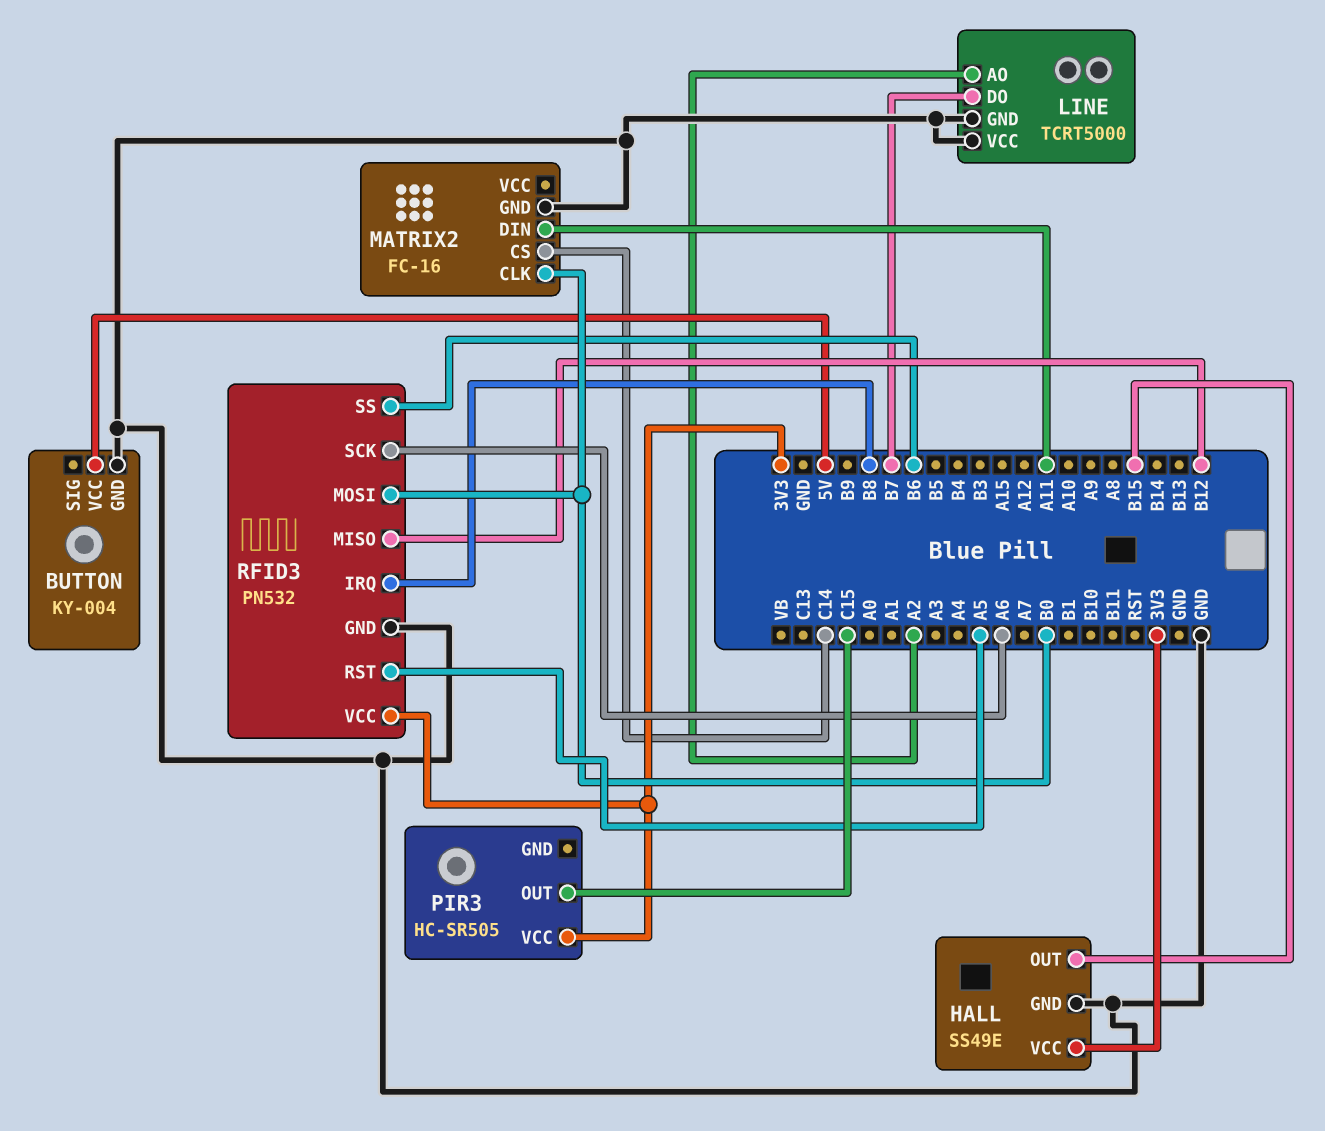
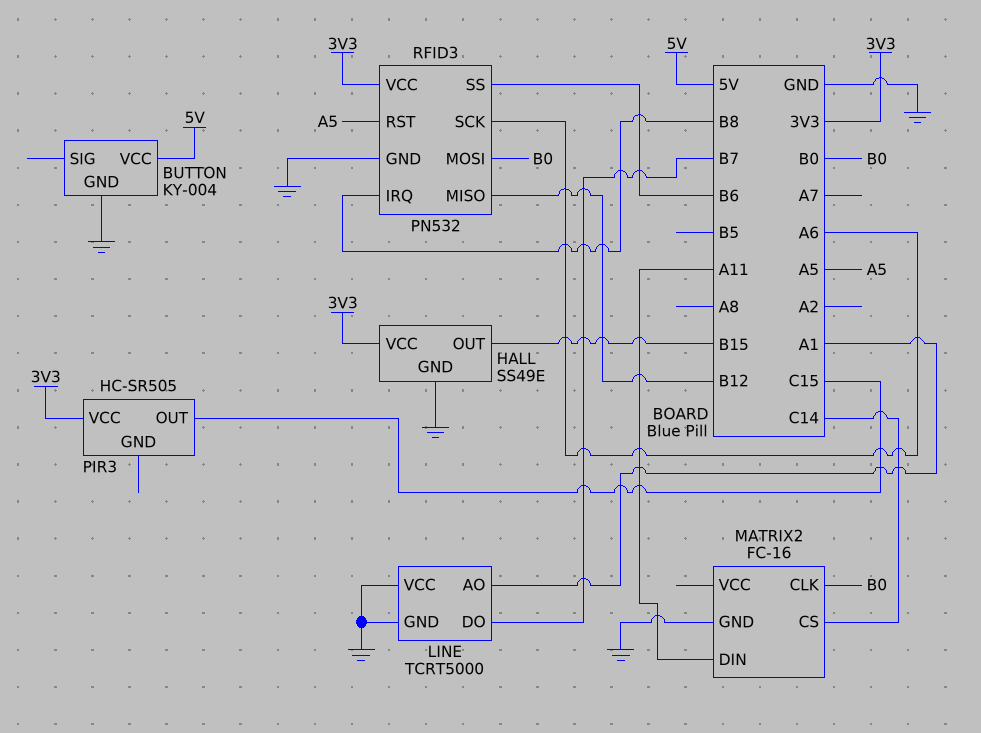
LINE pin AO: A2 -> A1

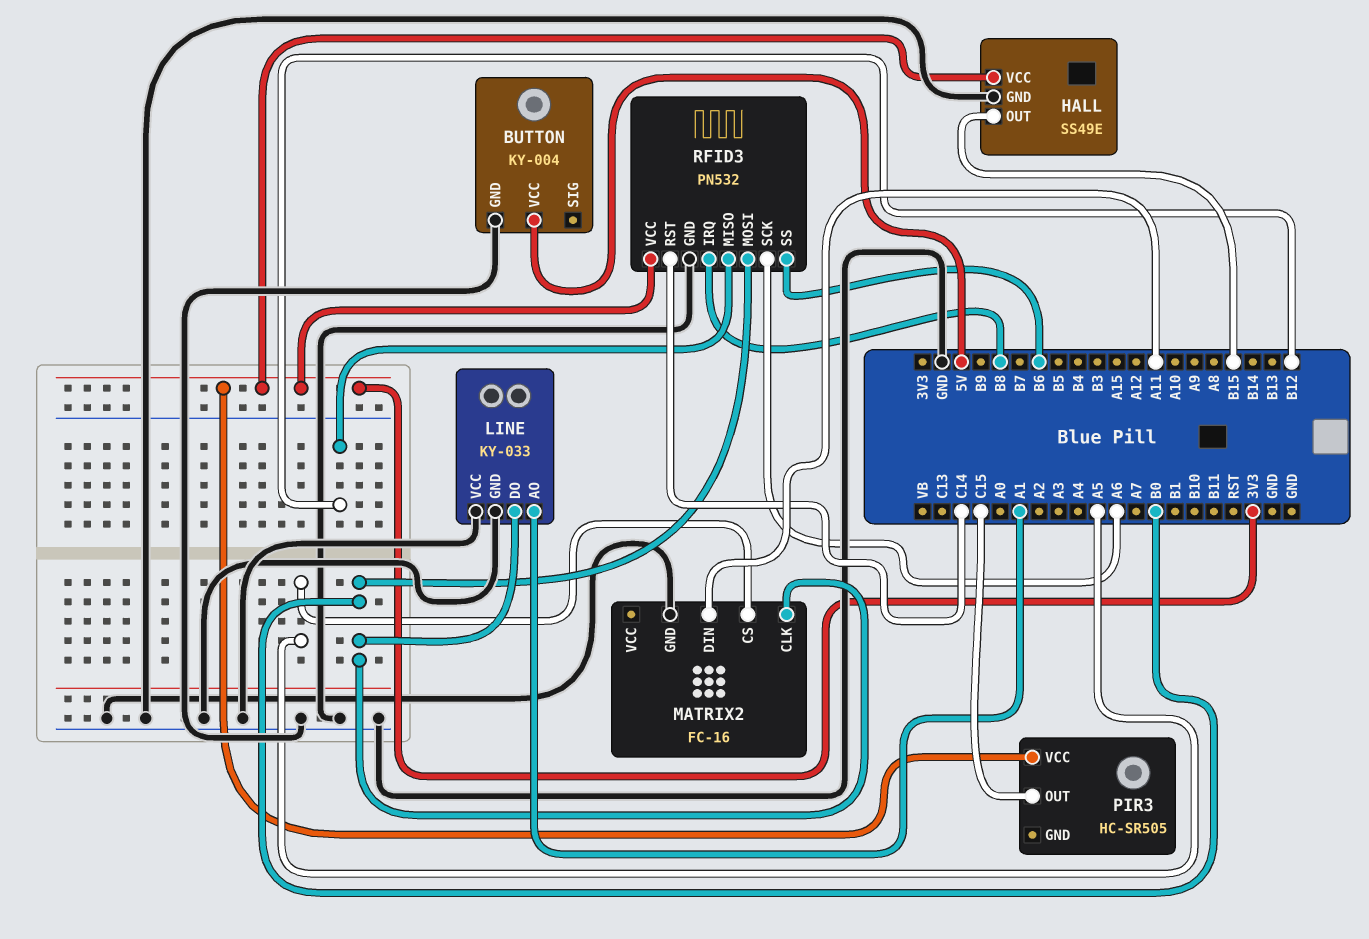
LINE: TCRT5000 -> KY-033
LINE pin DO: B7 -> B0
MATRIX2 pin CS: C14 -> A5
RFID3 pin RST: A5 -> C14

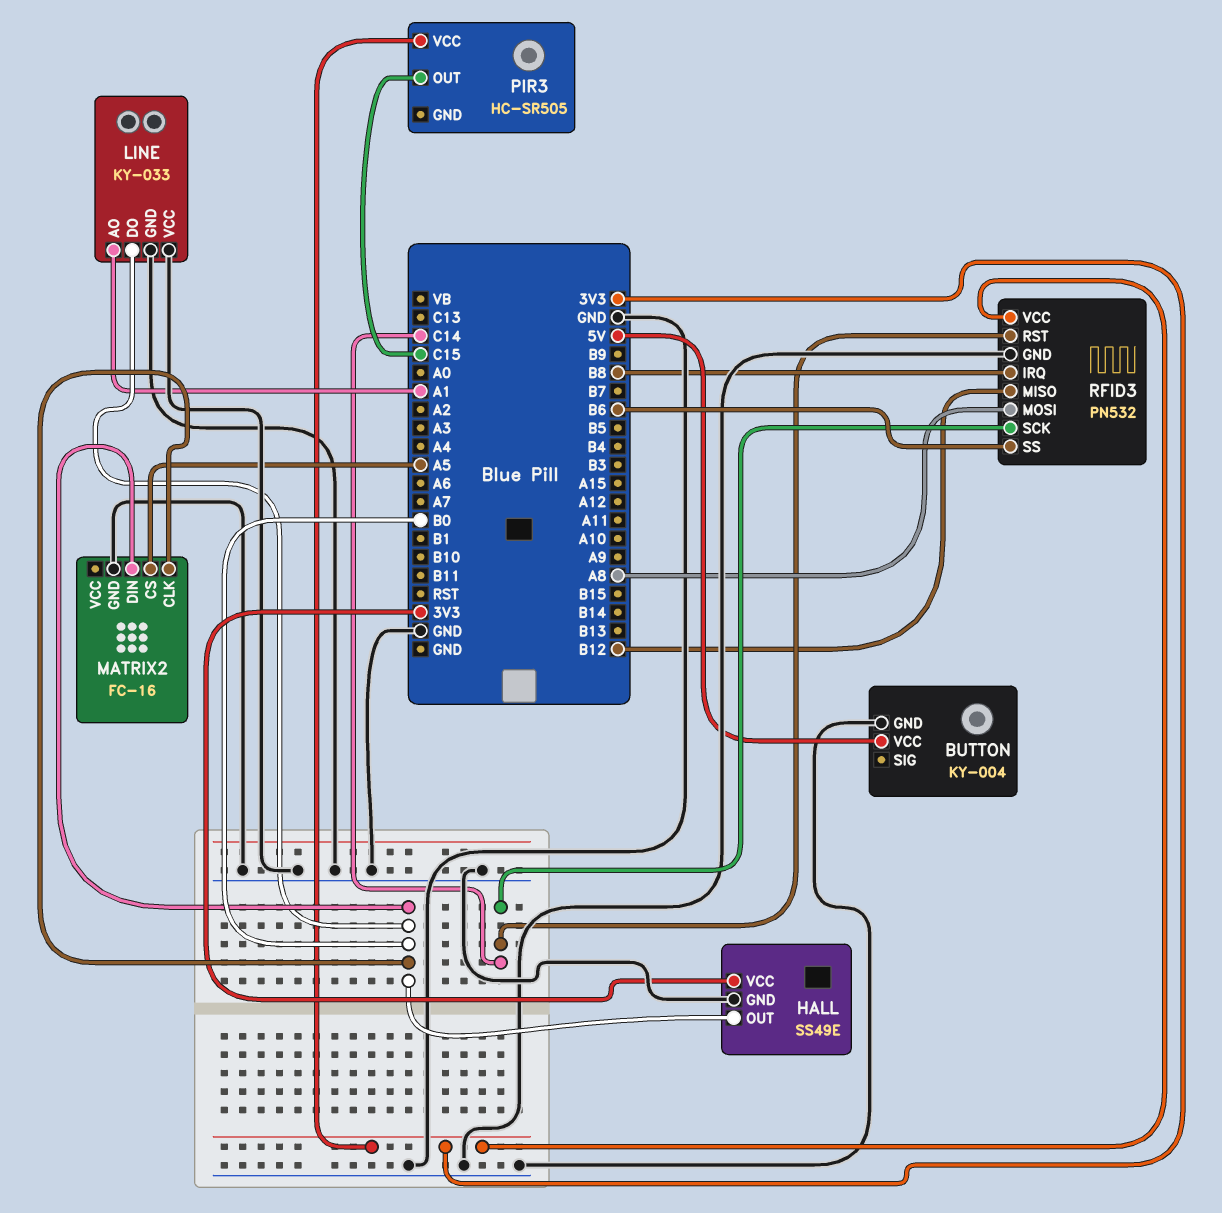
HALL pin OUT: B15 -> B0
MATRIX2 pin DIN: A11 -> B0
RFID3 pin MOSI: B0 -> A8
RFID3 pin SCK: A6 -> C14

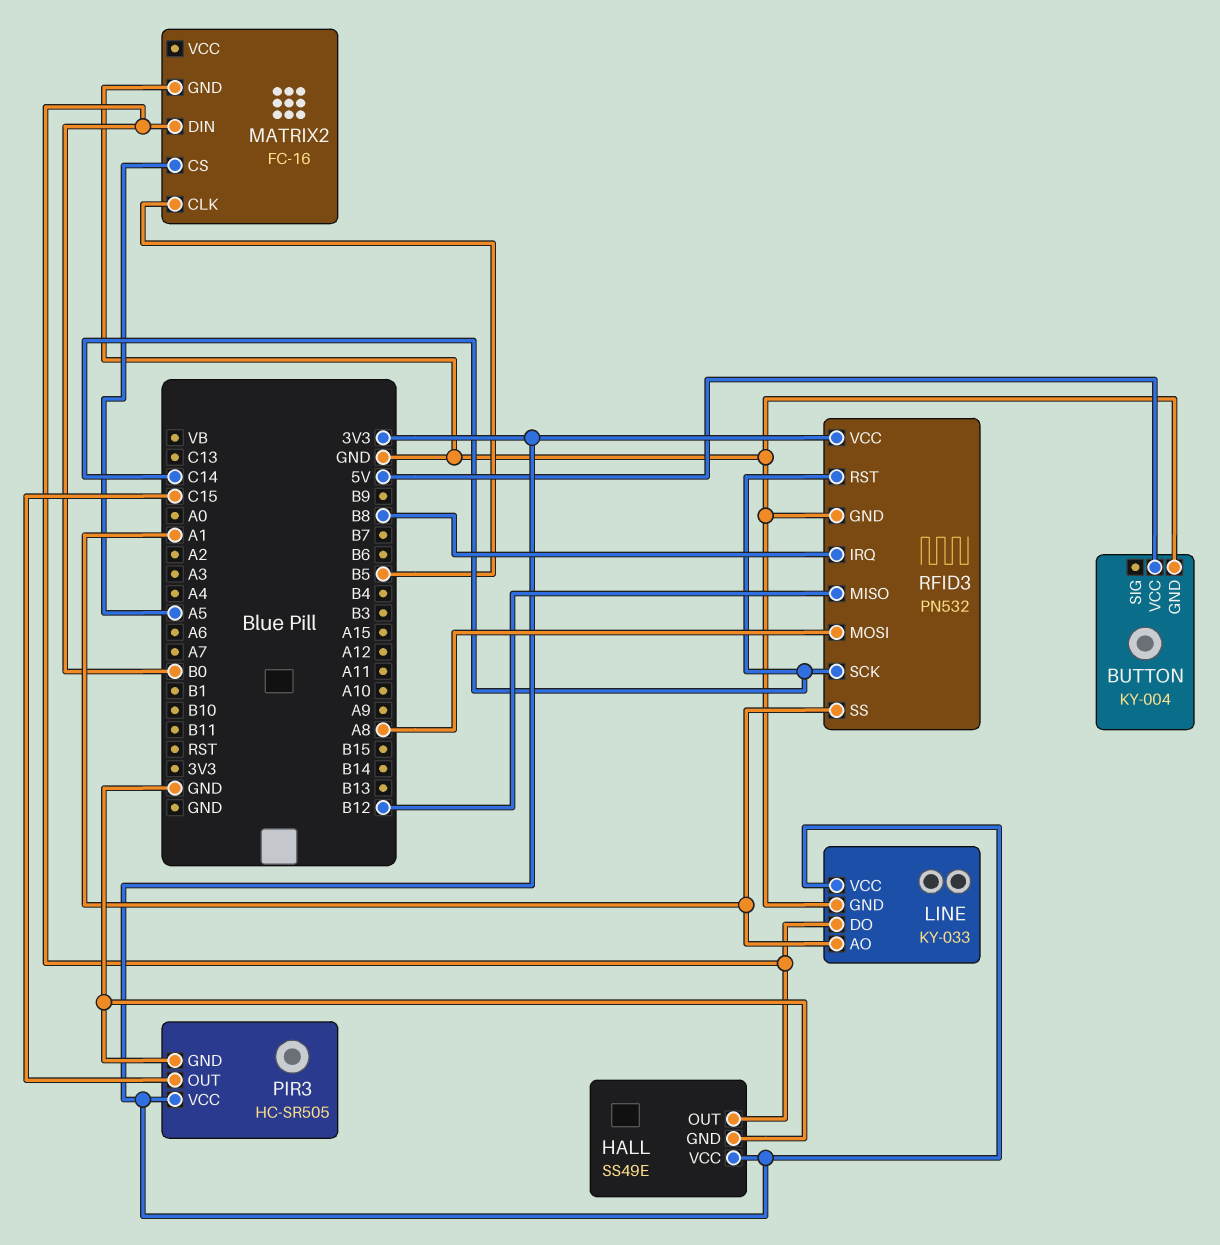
LINE pin VCC: GND -> 3V3
MATRIX2 pin CLK: B0 -> B5
PIR3 pin GND: none -> GND
RFID3 pin SS: B6 -> A1

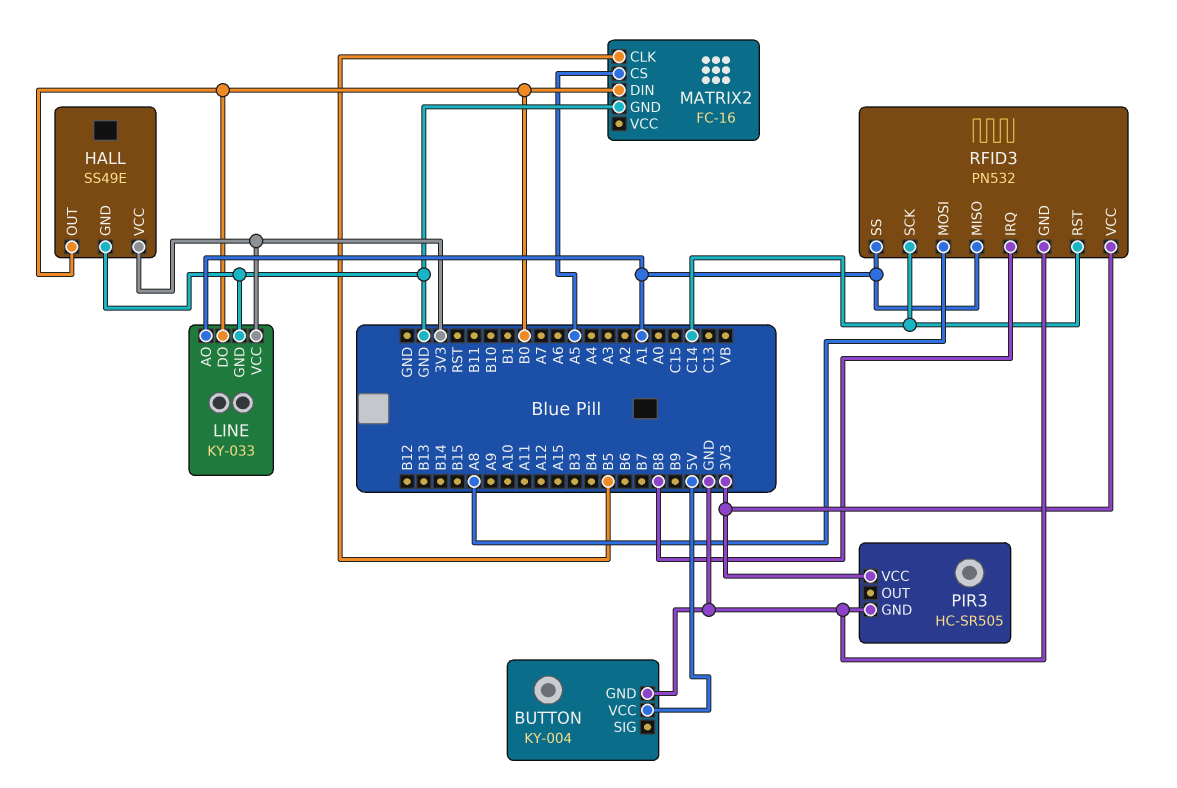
PIR3 pin OUT: C15 -> none
RFID3 pin MISO: B12 -> A1

